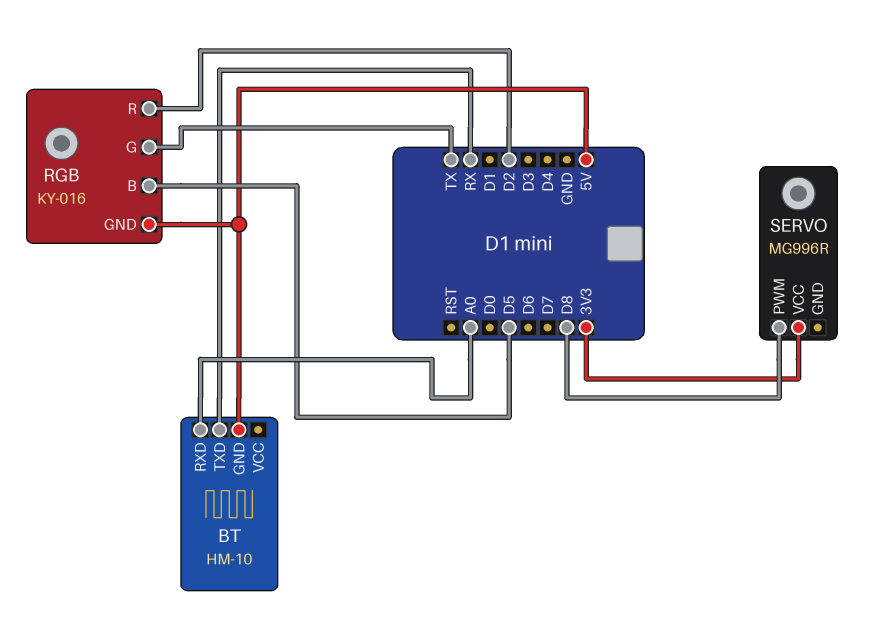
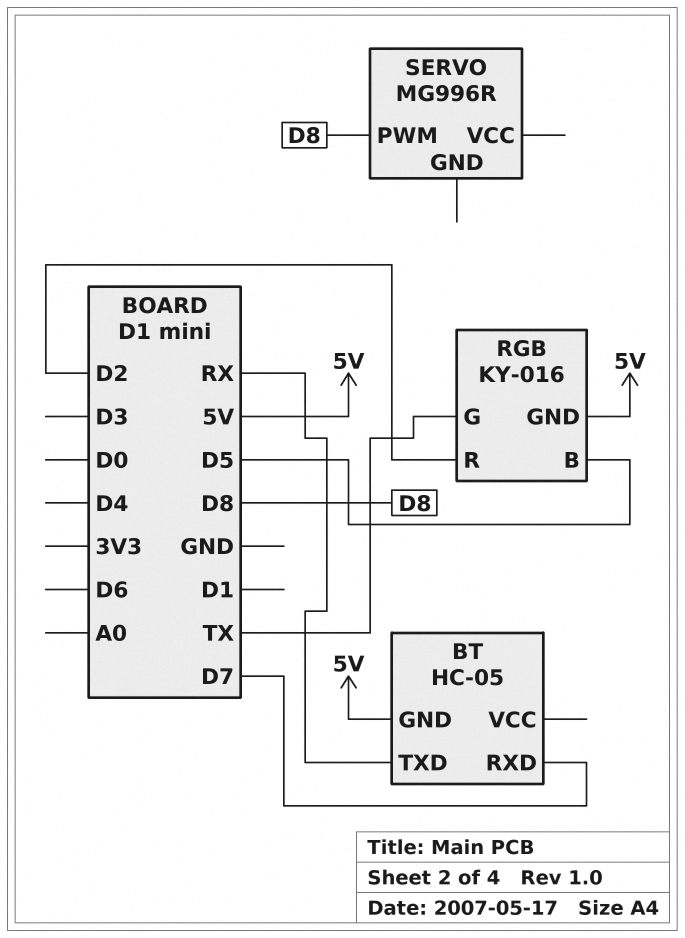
BT: HM-10 -> HC-05
BT pin RXD: A0 -> D7
SERVO pin VCC: 3V3 -> none

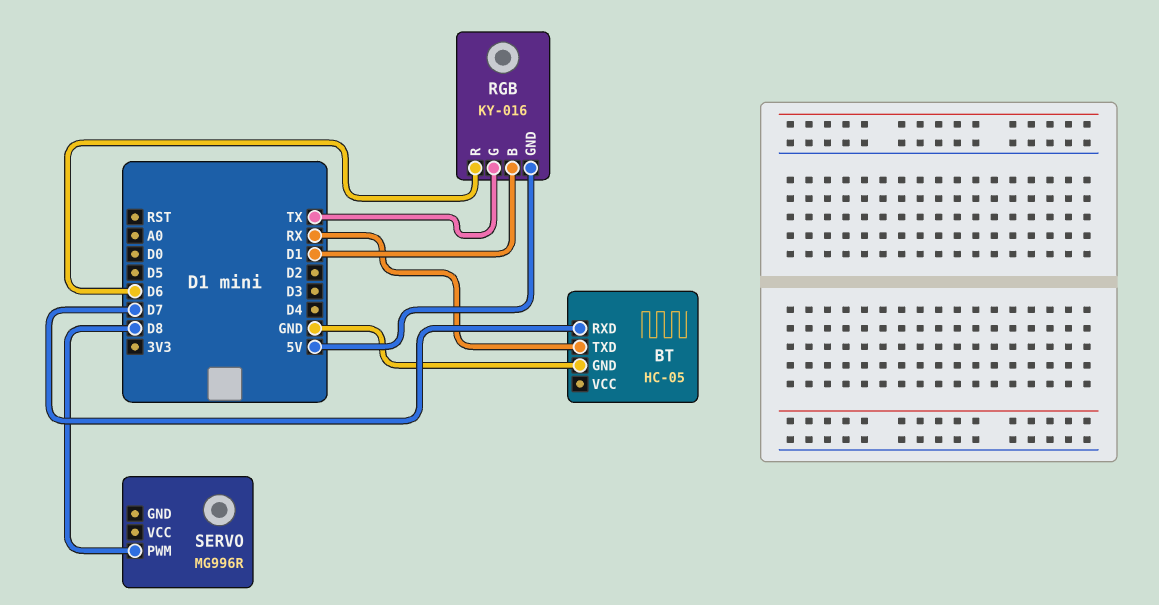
BT pin GND: 5V -> GND
RGB pin B: D5 -> D1
RGB pin R: D2 -> D6

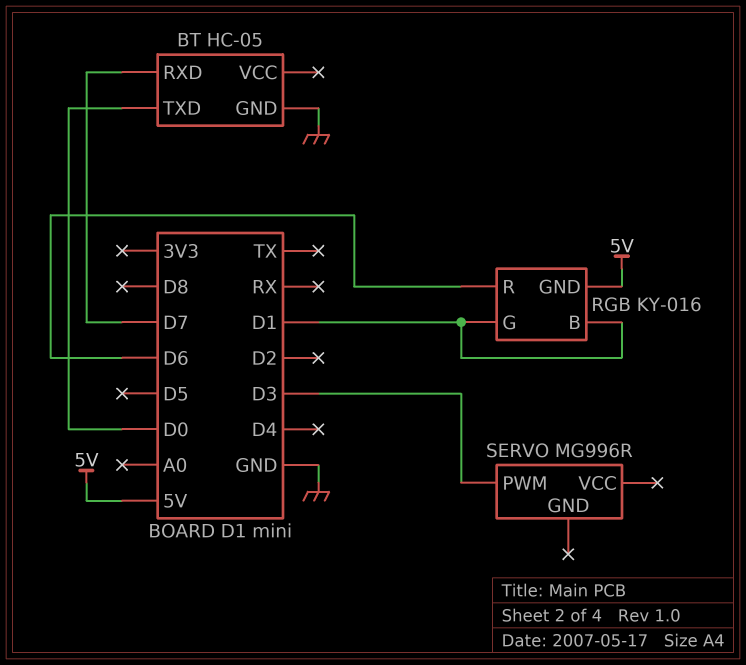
BT pin TXD: RX -> D0
RGB pin G: TX -> D1
SERVO pin PWM: D8 -> D3

